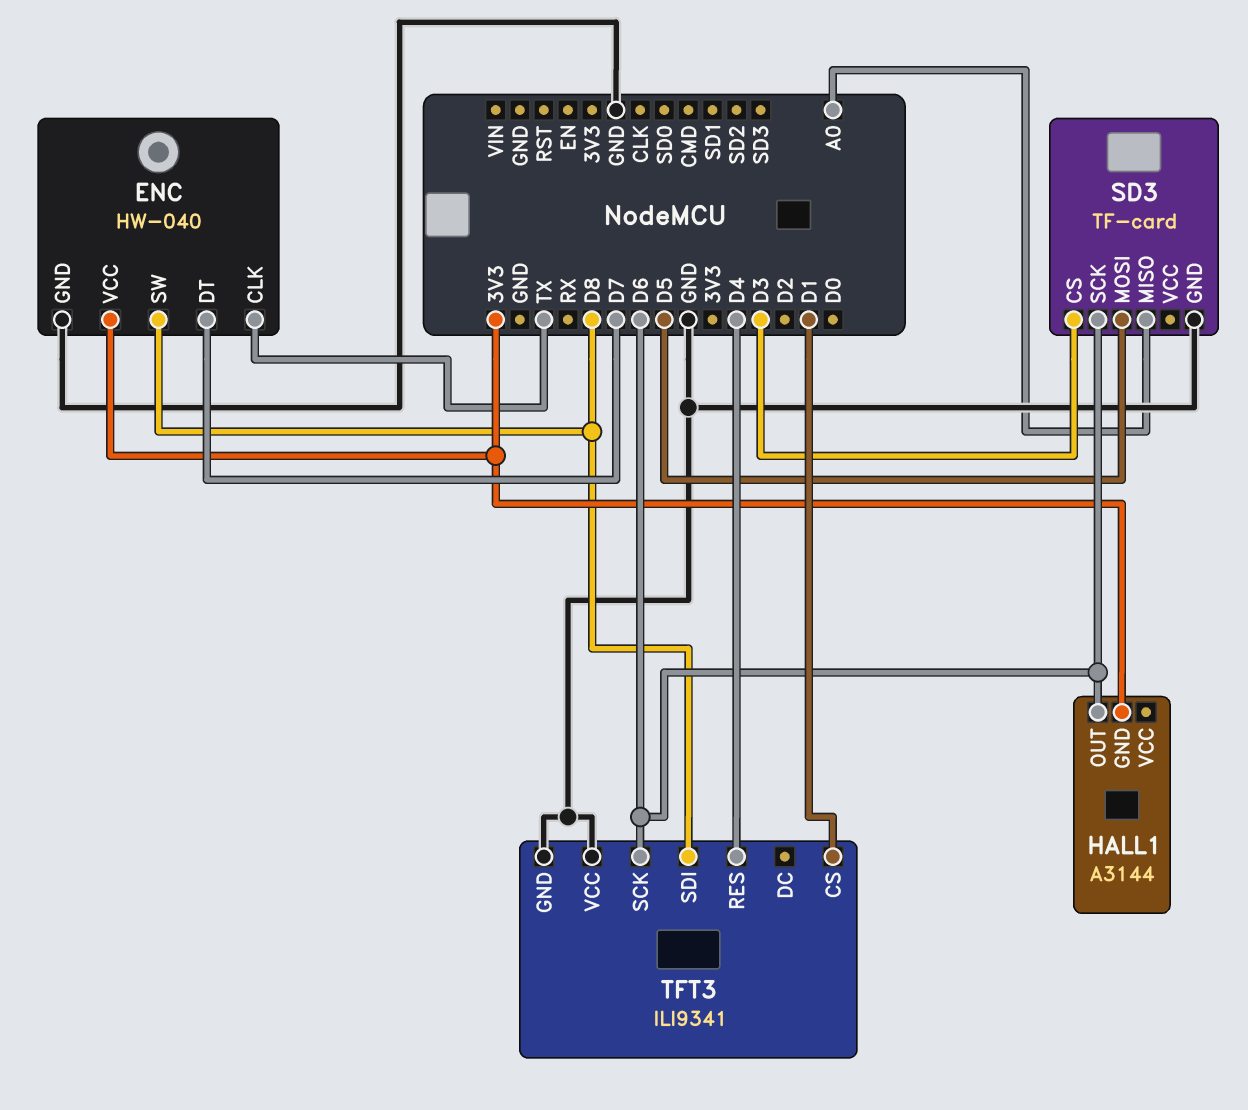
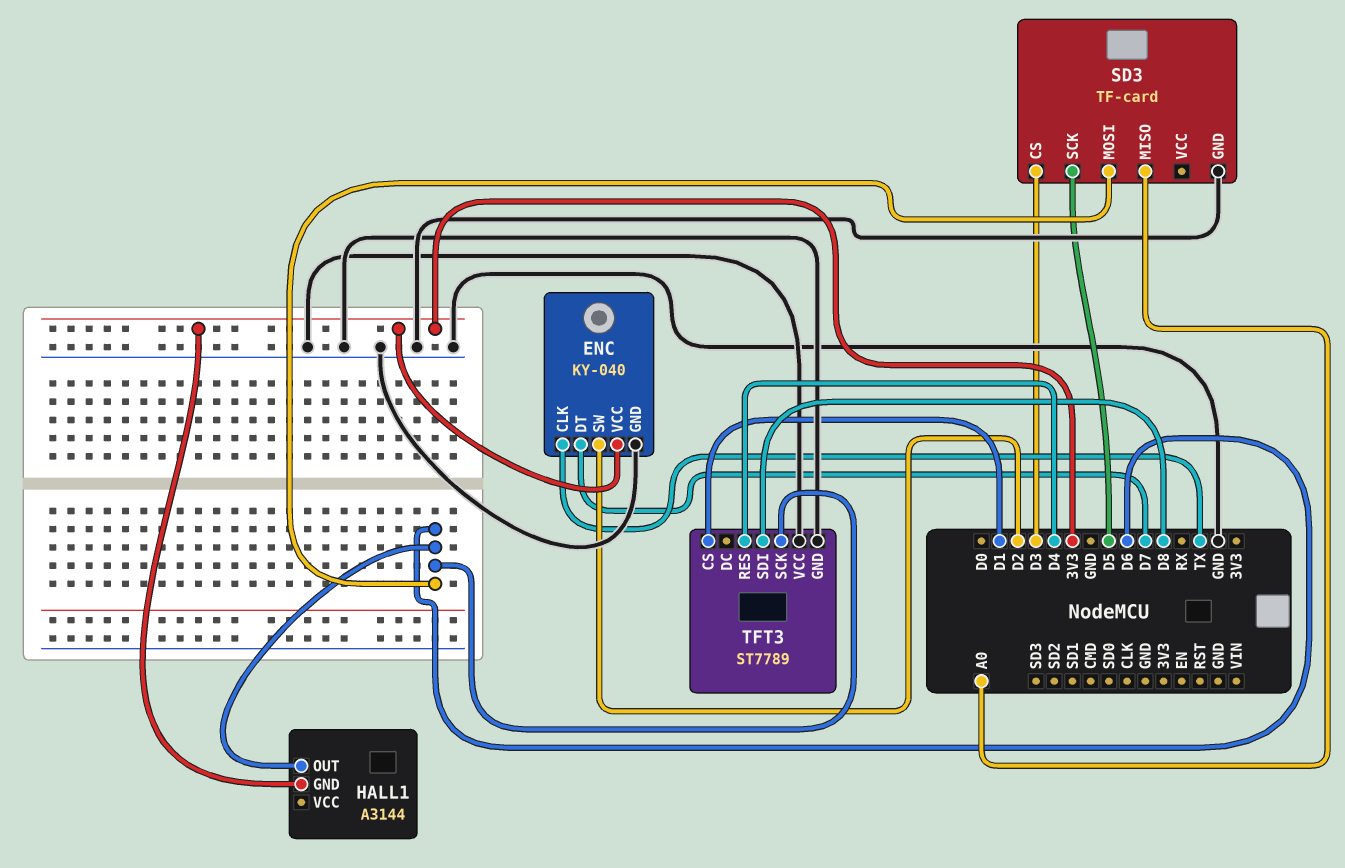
ENC: HW-040 -> KY-040
ENC pin SW: D8 -> D2
SD3 pin MOSI: D5 -> D6
SD3 pin SCK: D6 -> D5
TFT3: ILI9341 -> ST7789

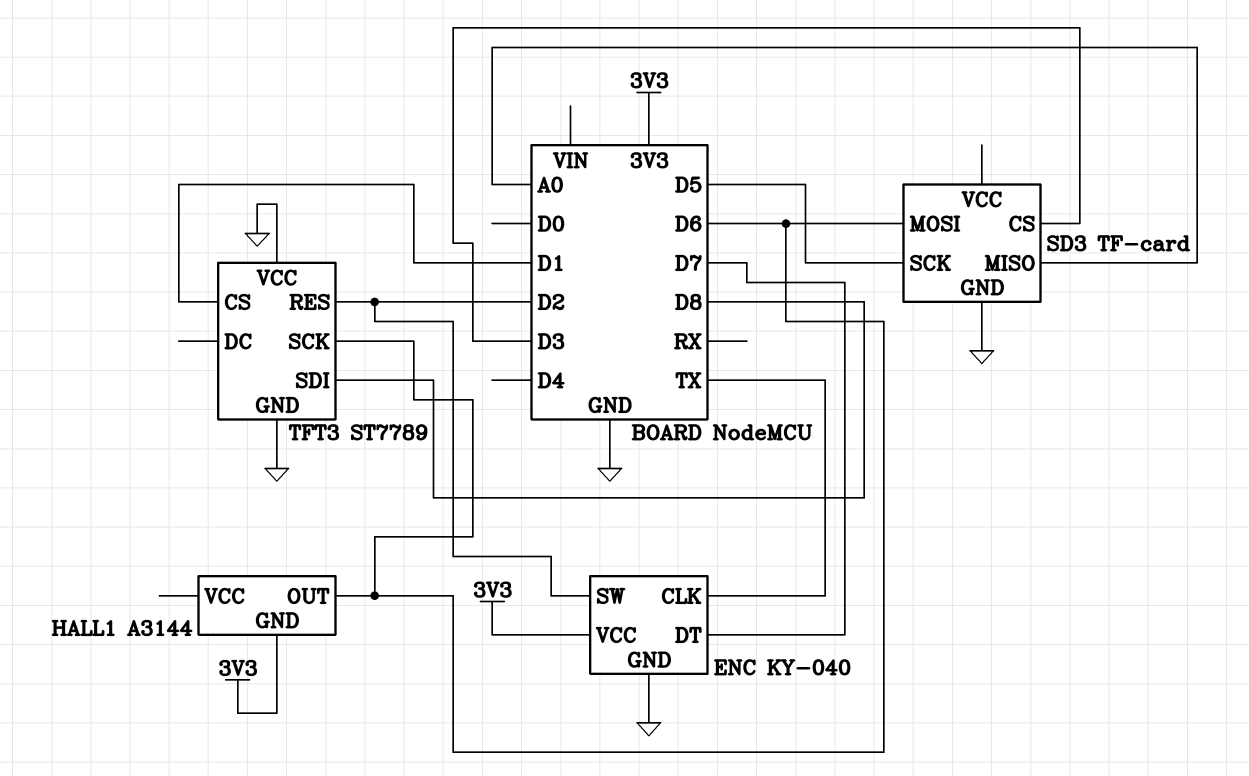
TFT3 pin RES: D4 -> D2

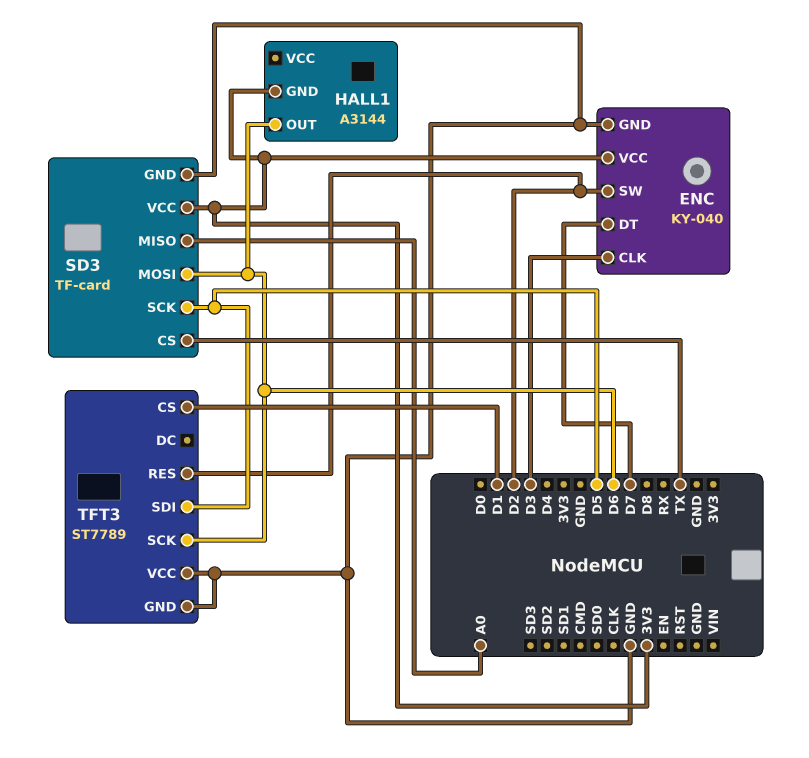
ENC pin CLK: TX -> D3
SD3 pin CS: D3 -> TX
SD3 pin VCC: none -> 3V3
TFT3 pin SDI: D8 -> D5

